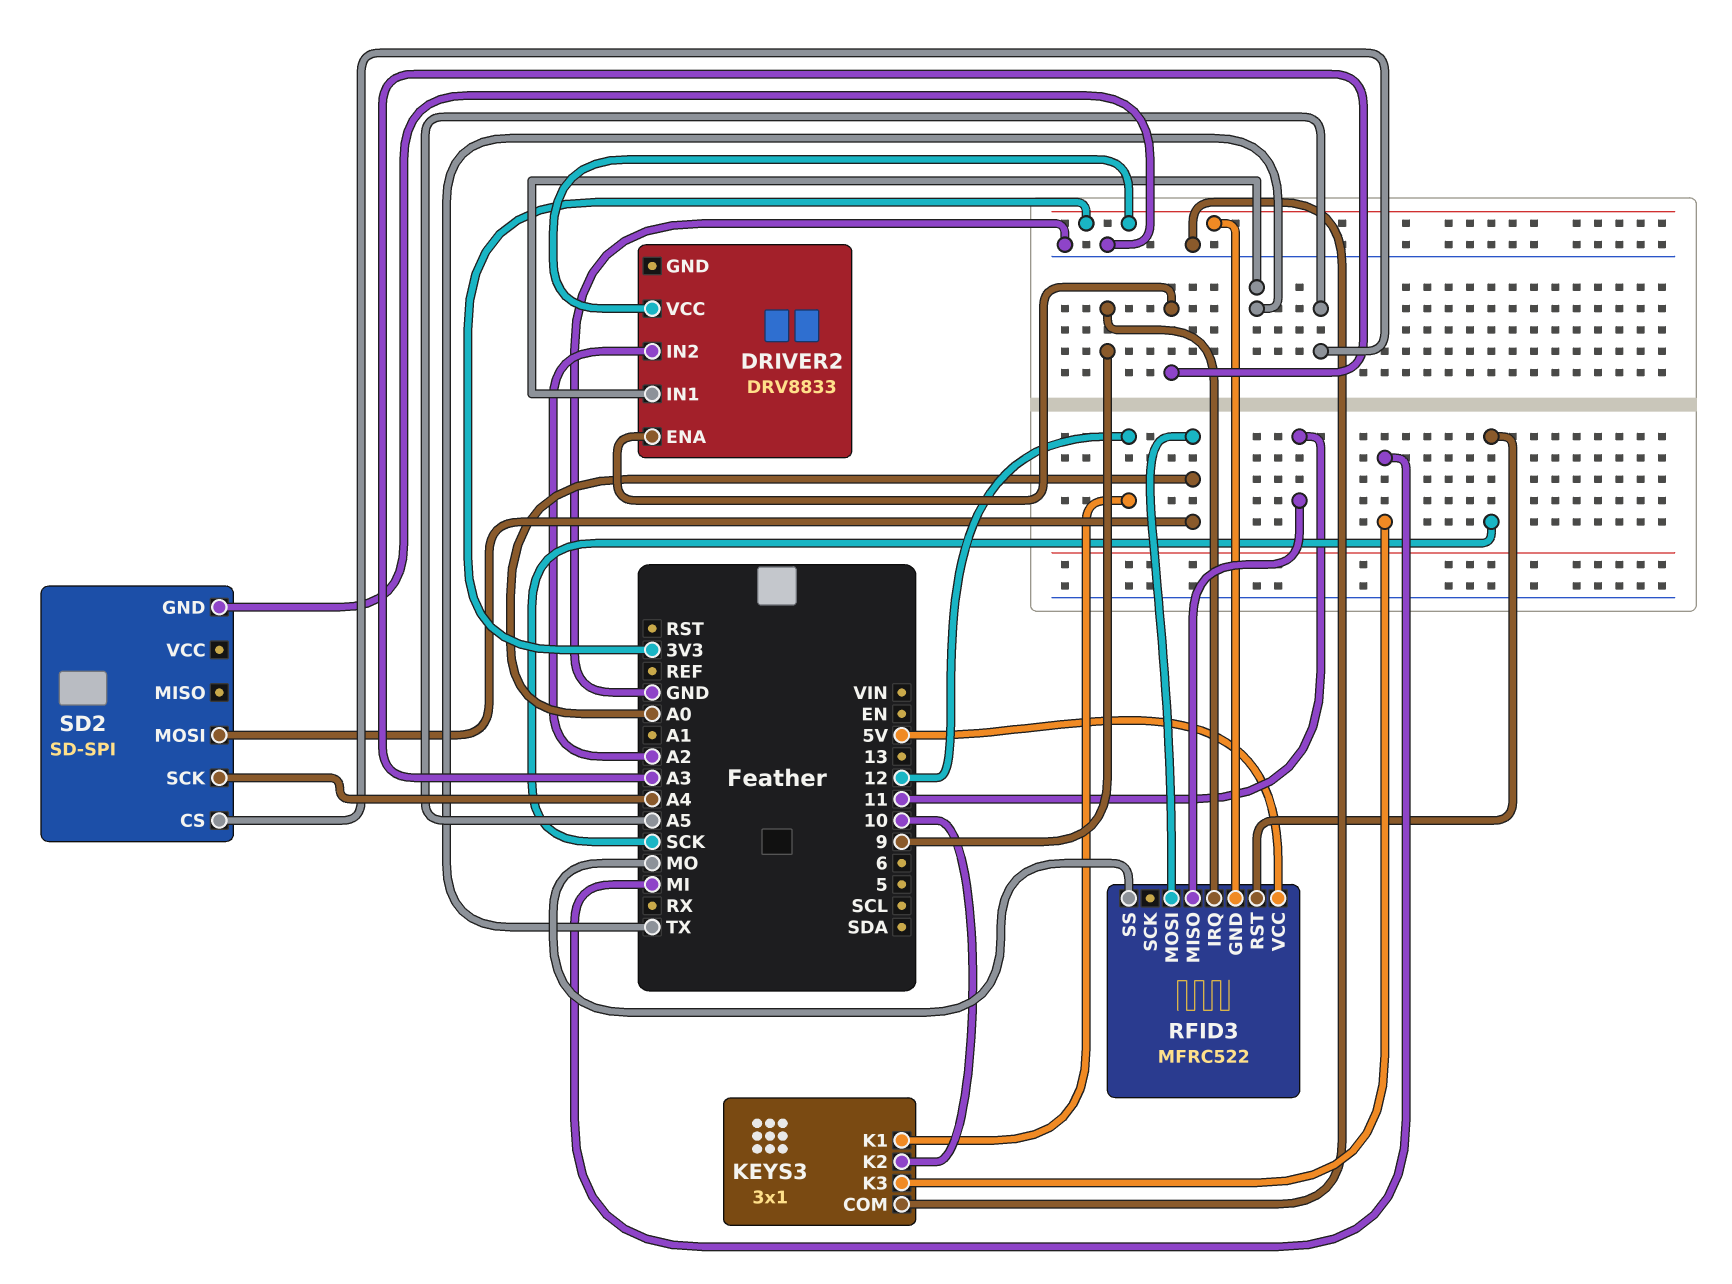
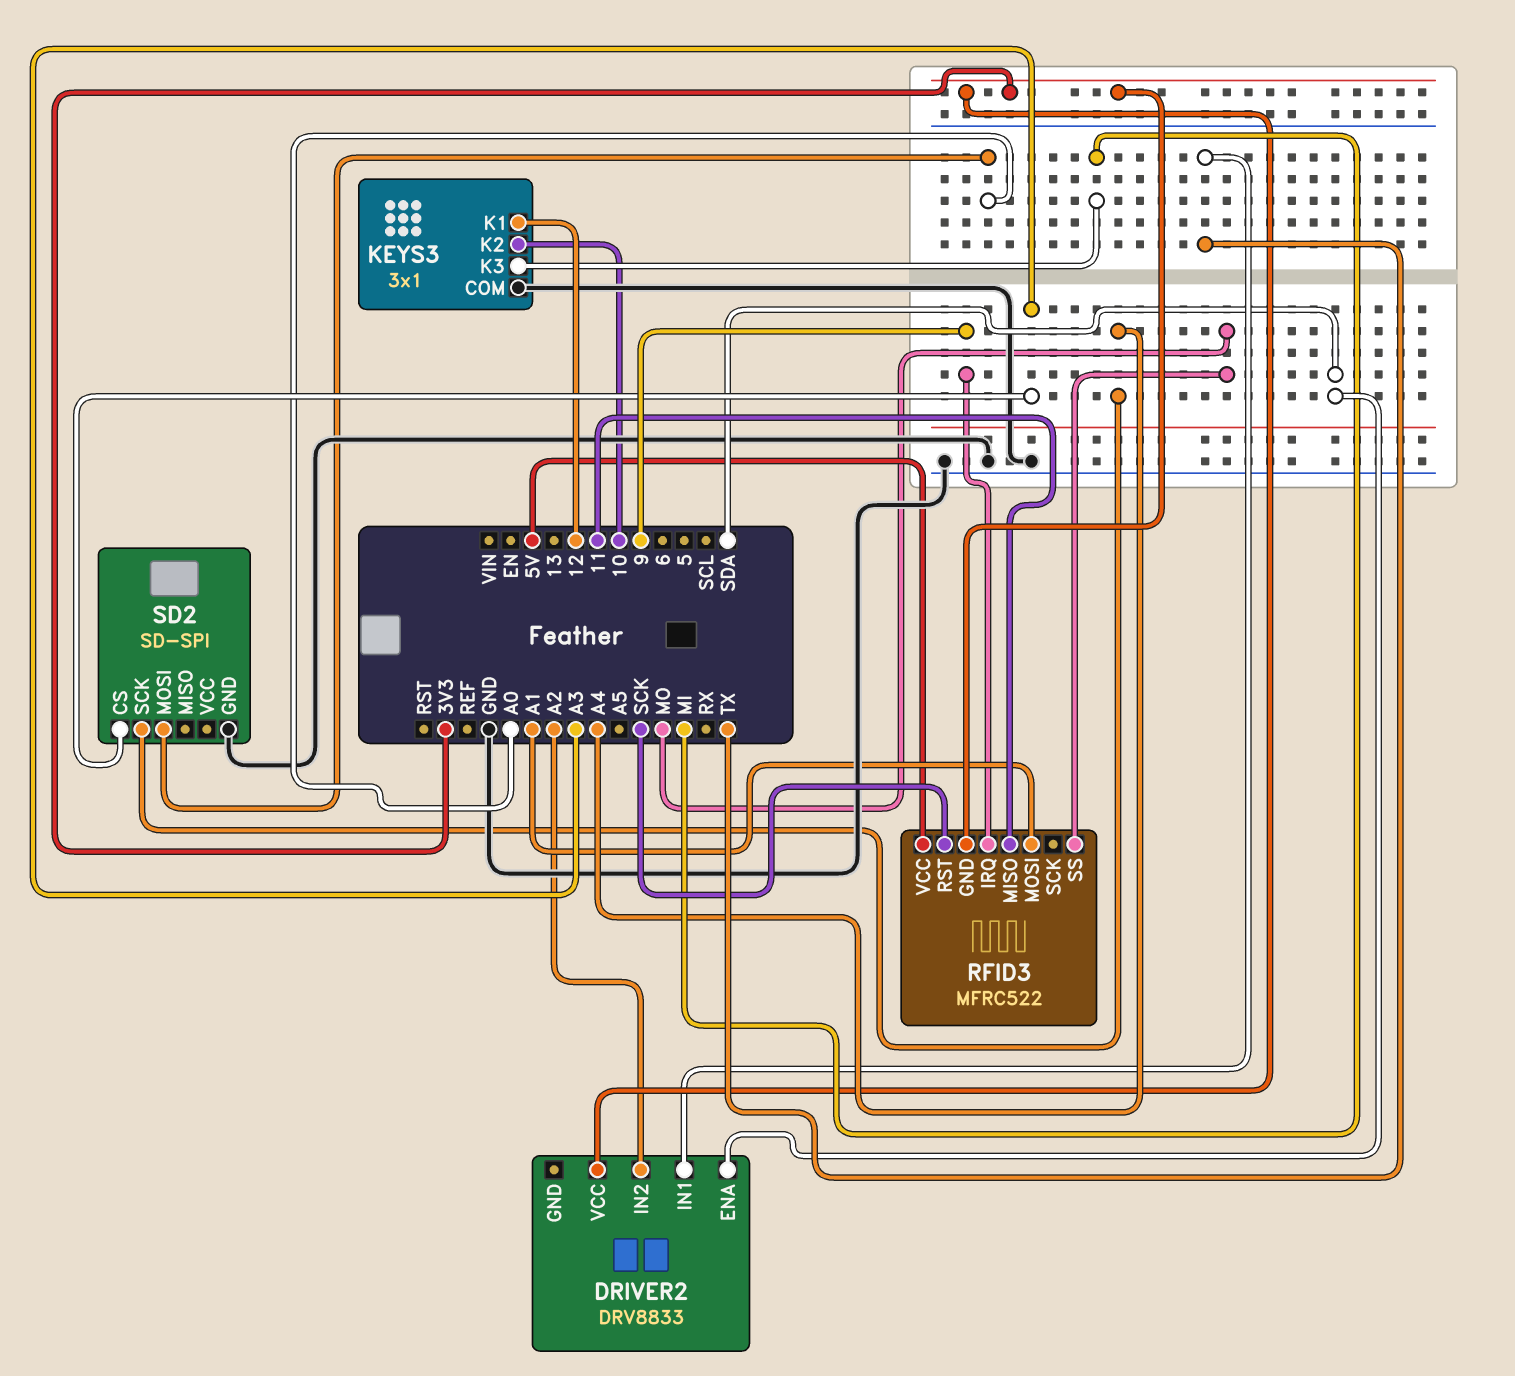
DRIVER2 pin ENA: A3 -> SDA
RFID3 pin MOSI: A0 -> A1
SD2 pin CS: A5 -> A3

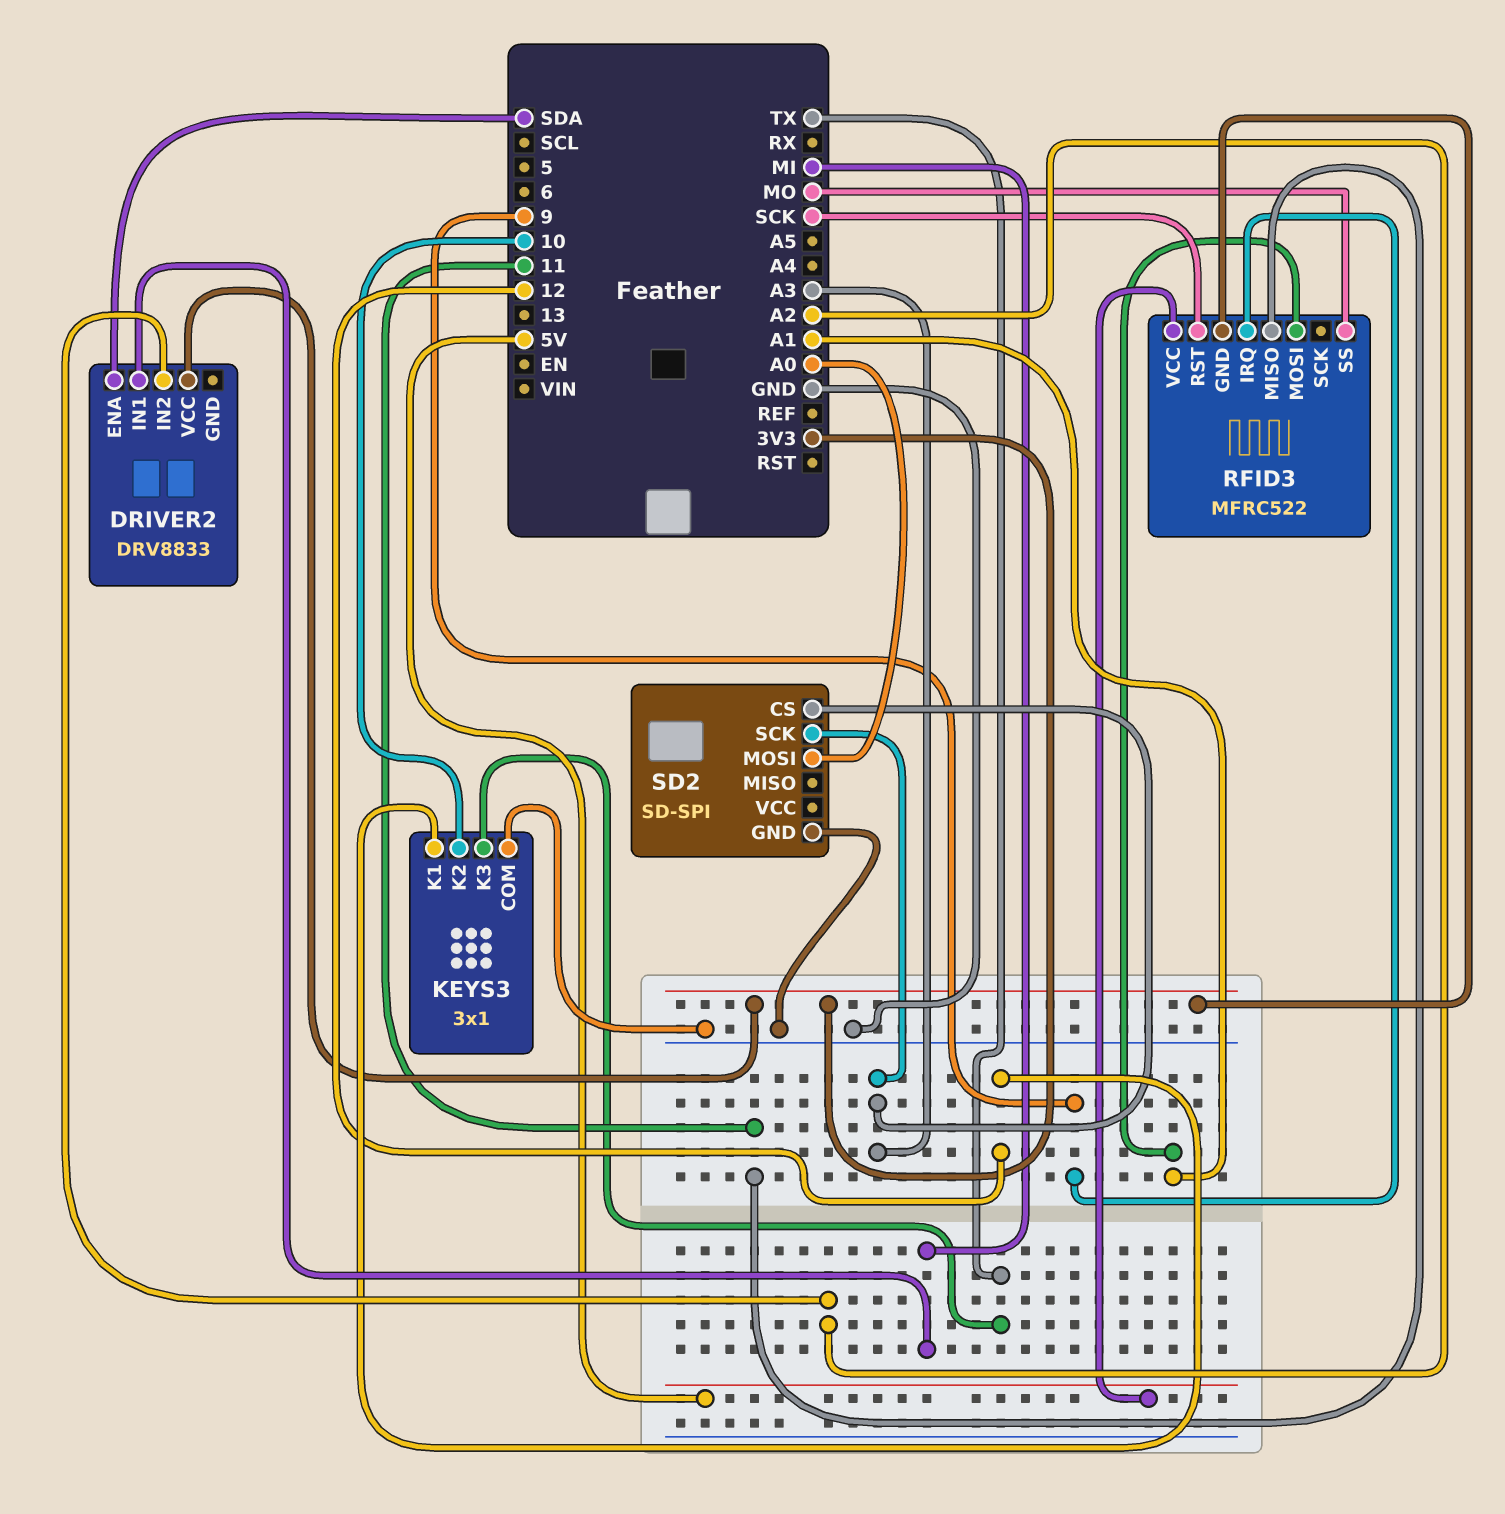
DRIVER2 pin IN1: TX -> MI
KEYS3 pin K3: MI -> TX
SD2 pin SCK: A4 -> A3

